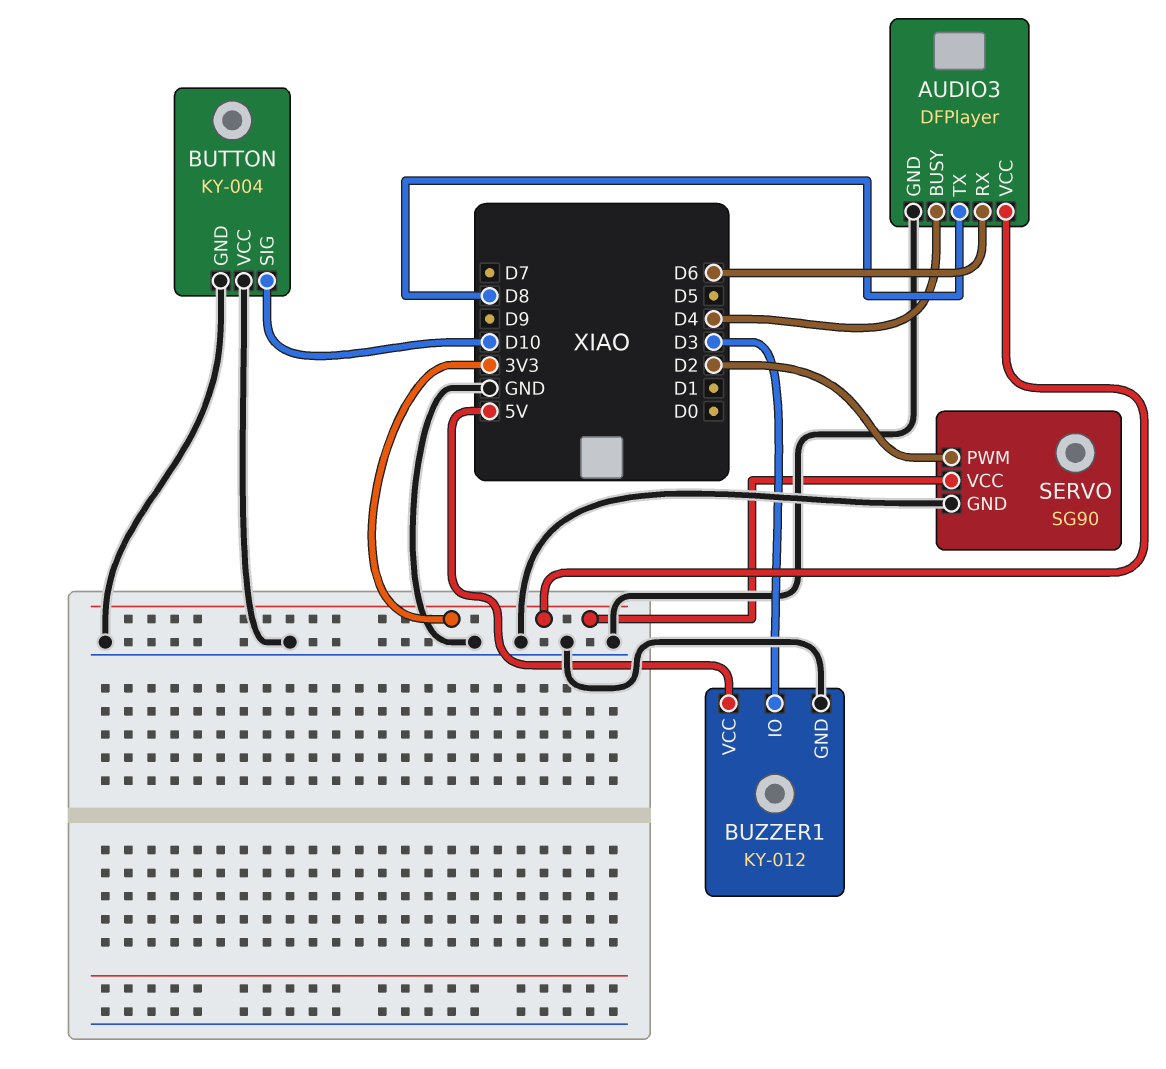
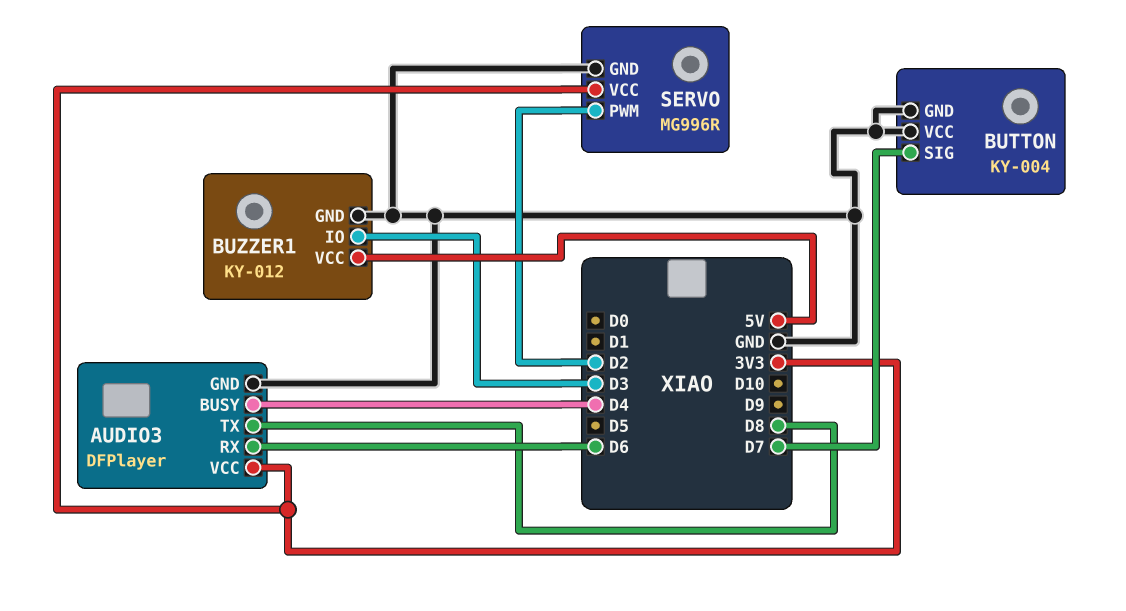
BUTTON pin SIG: D10 -> D7
SERVO: SG90 -> MG996R

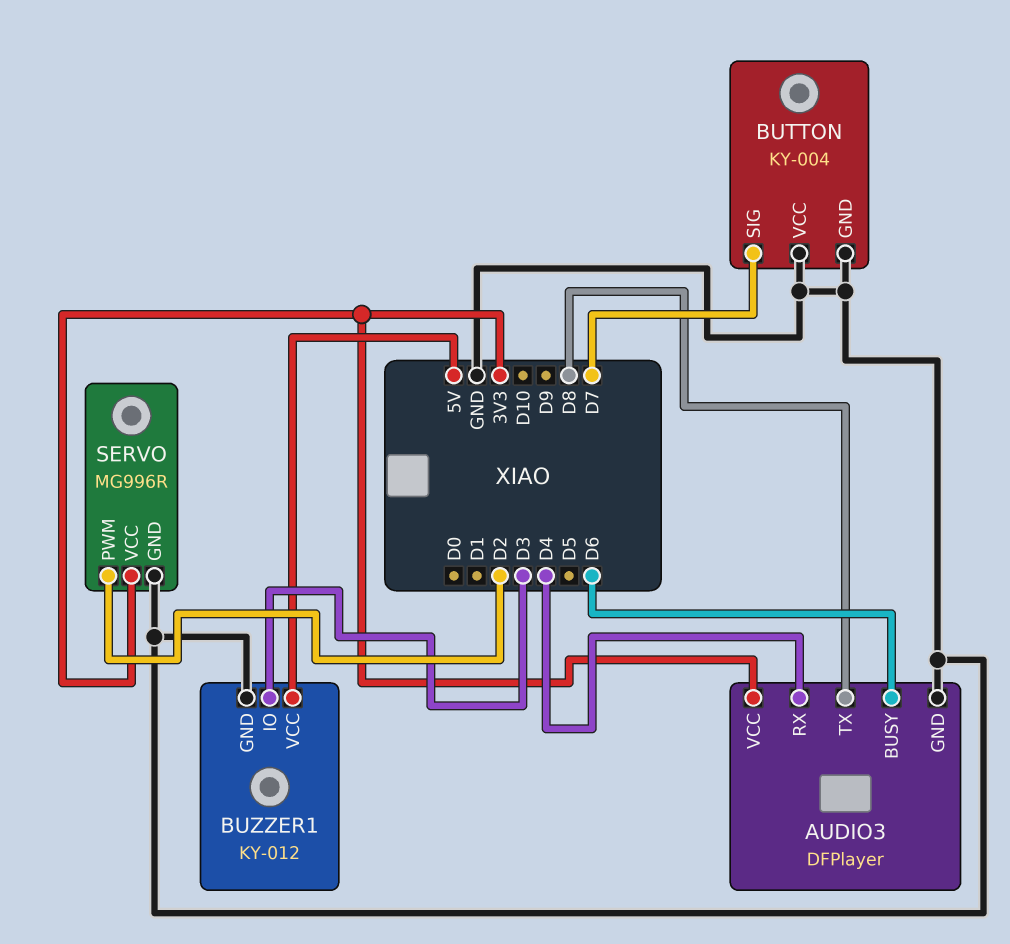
AUDIO3 pin BUSY: D4 -> D6
AUDIO3 pin RX: D6 -> D4

